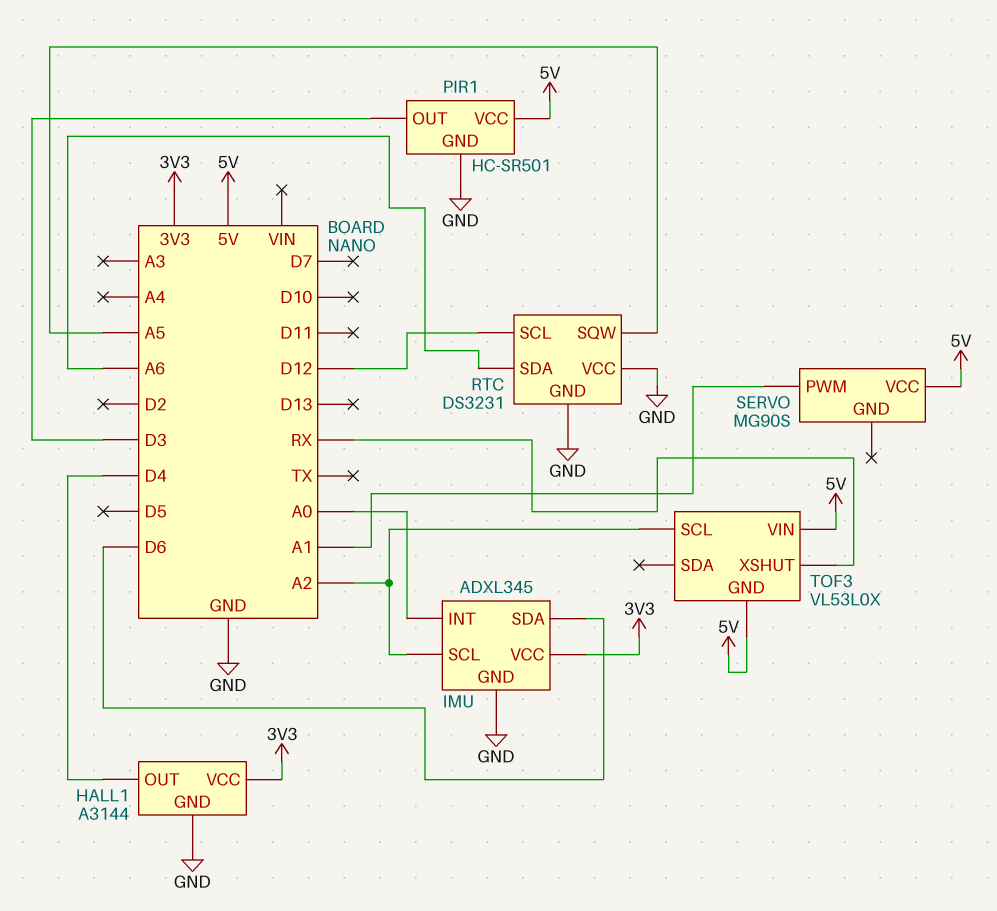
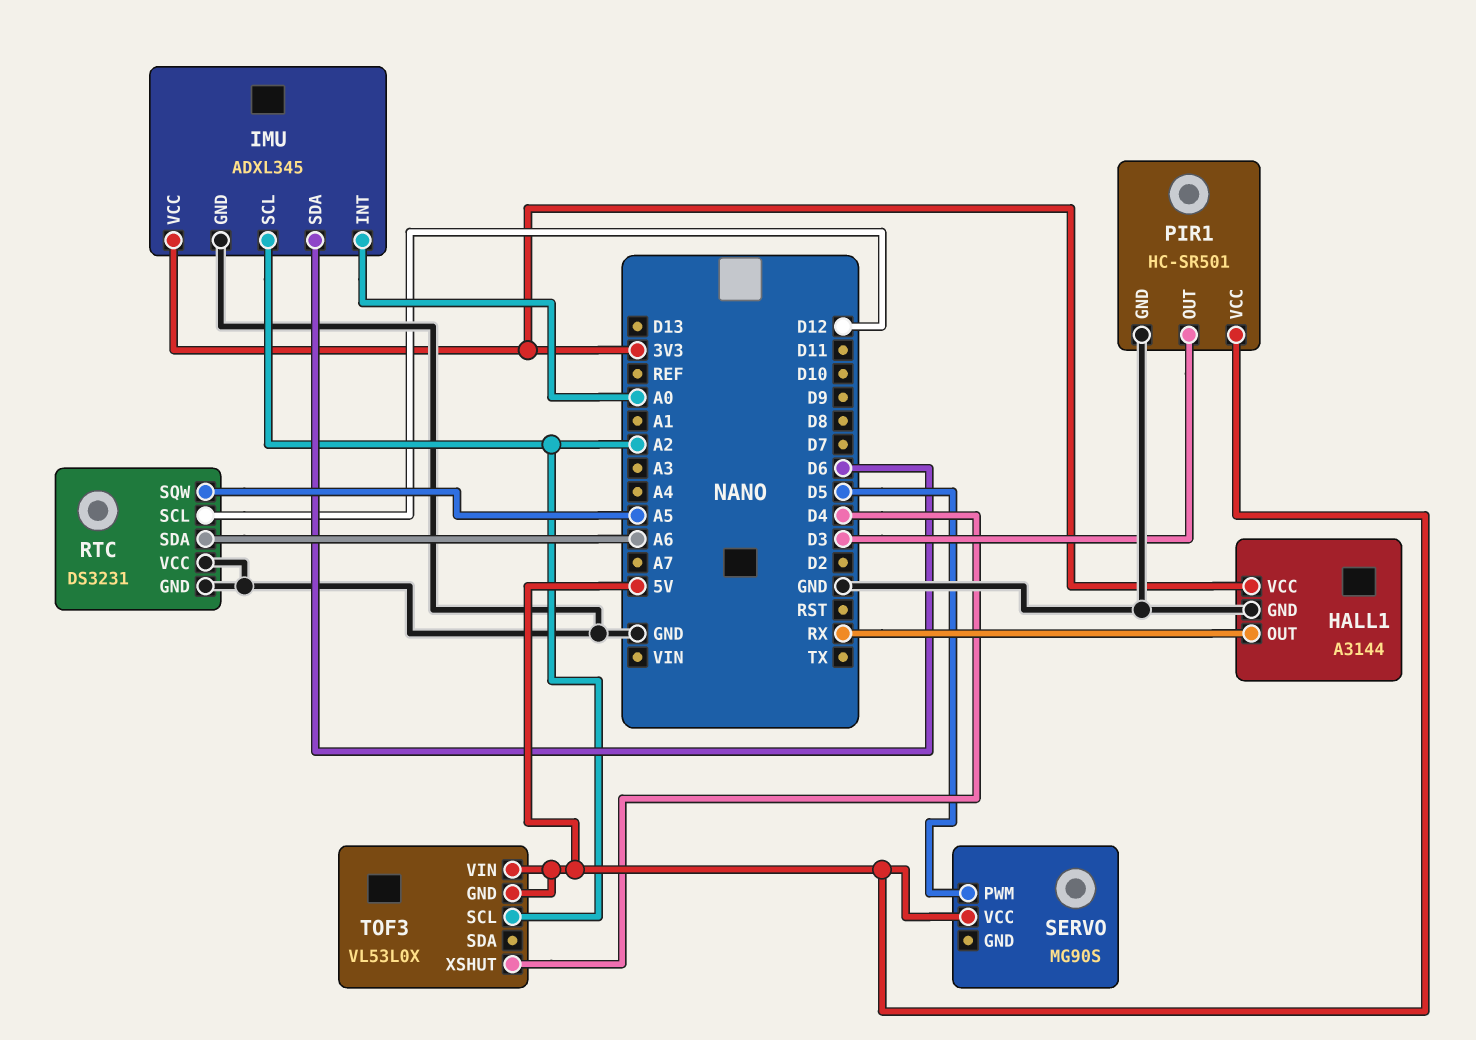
HALL1 pin OUT: D4 -> RX
SERVO pin PWM: A1 -> D5
TOF3 pin XSHUT: RX -> D4

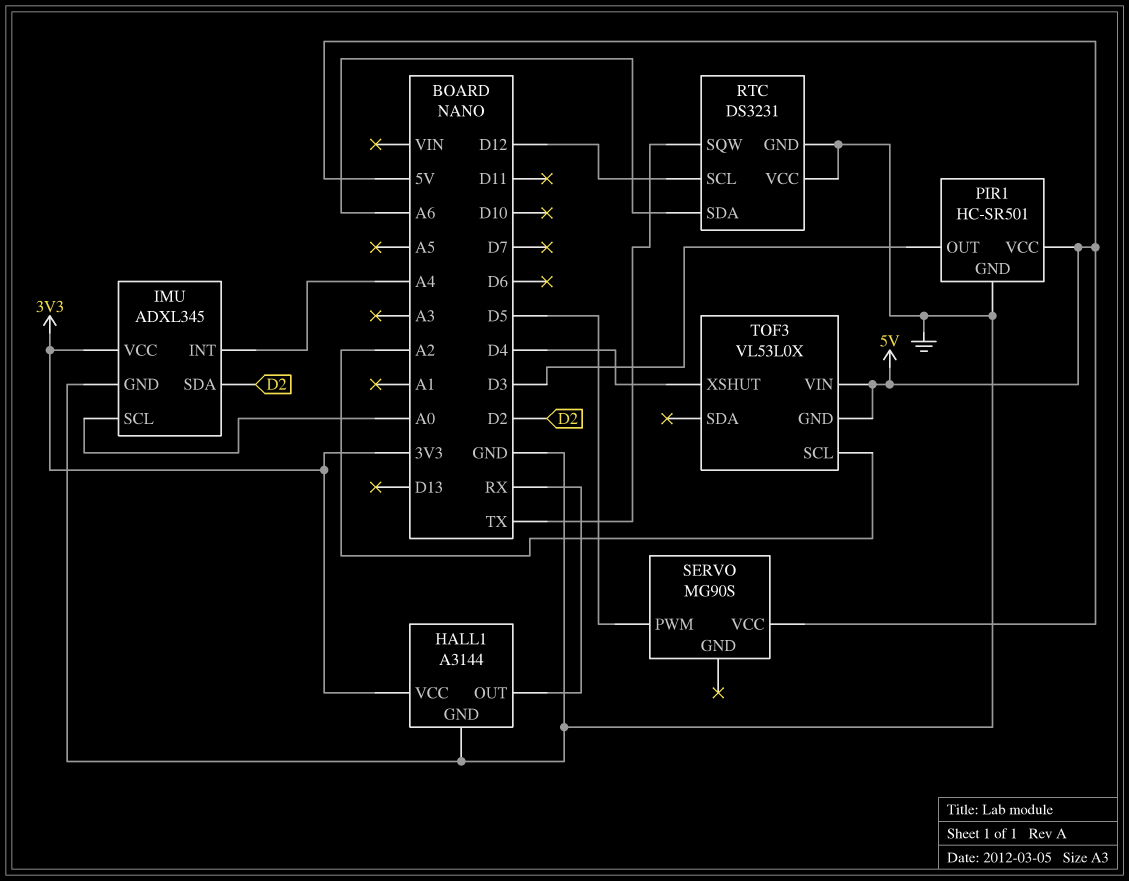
IMU pin INT: A0 -> A4
IMU pin SCL: A2 -> A0
IMU pin SDA: D6 -> D2
RTC pin SQW: A5 -> TX

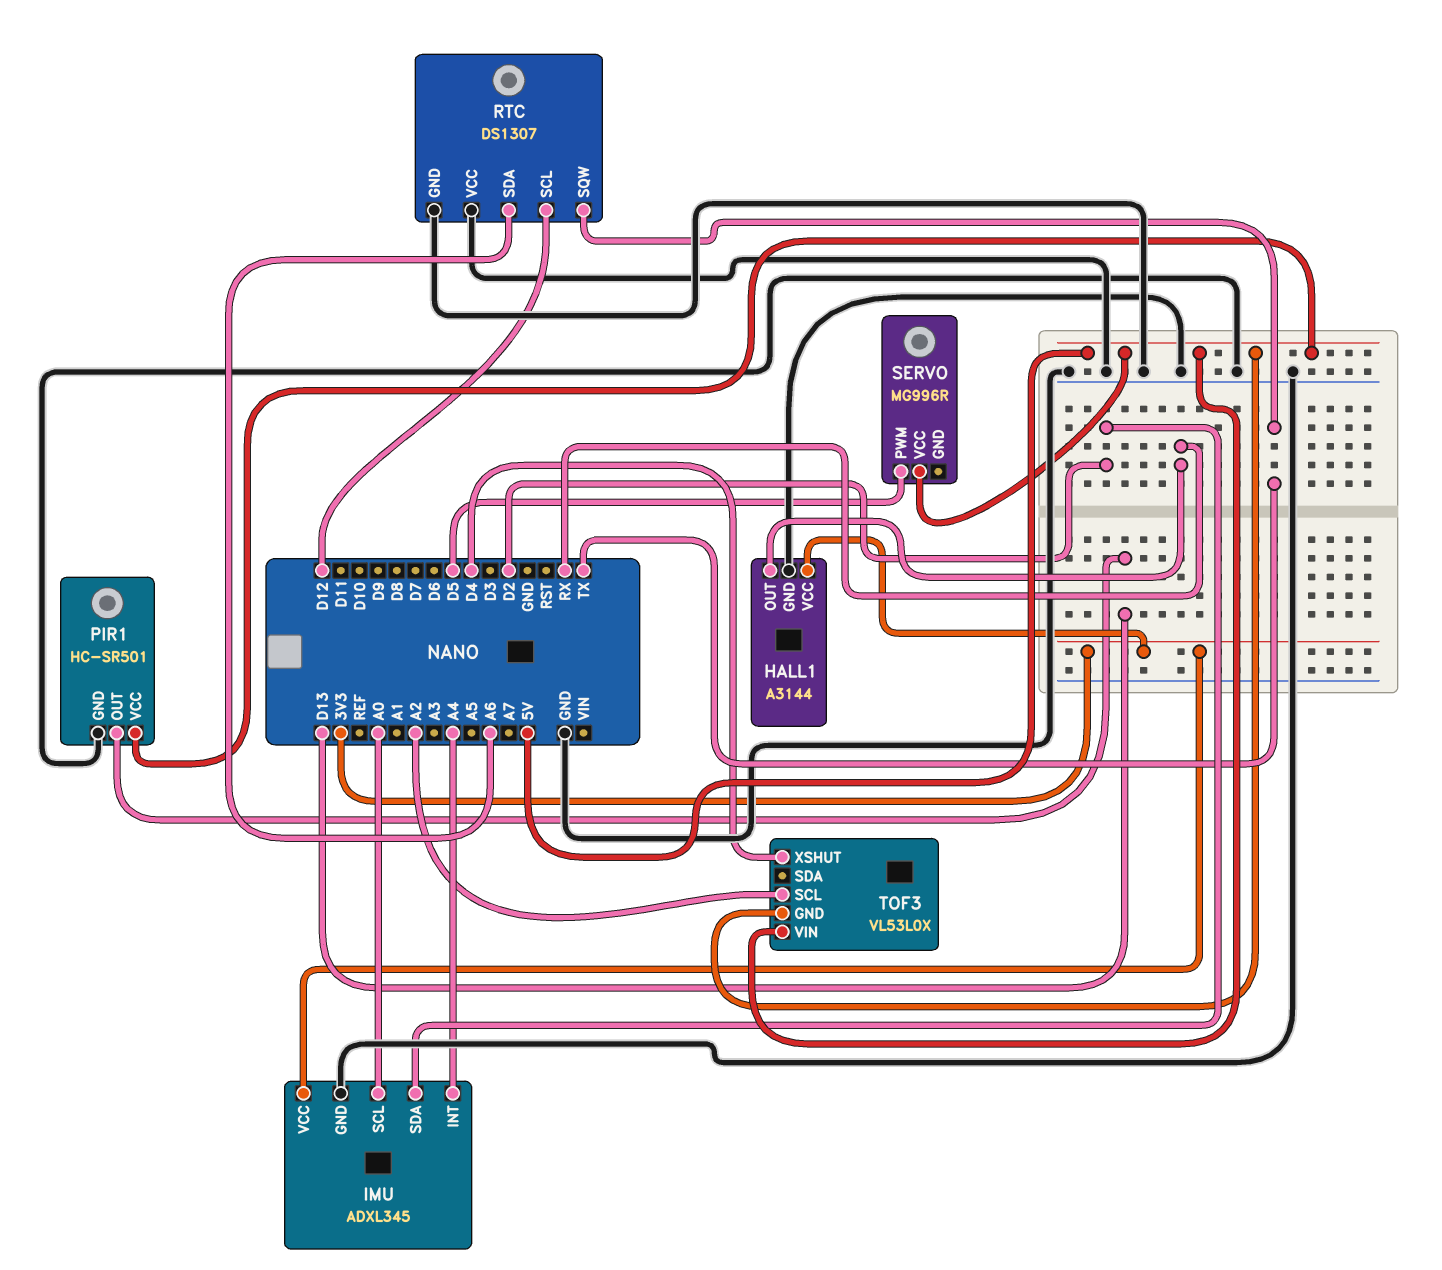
PIR1 pin OUT: D3 -> D13
RTC: DS3231 -> DS1307
SERVO: MG90S -> MG996R

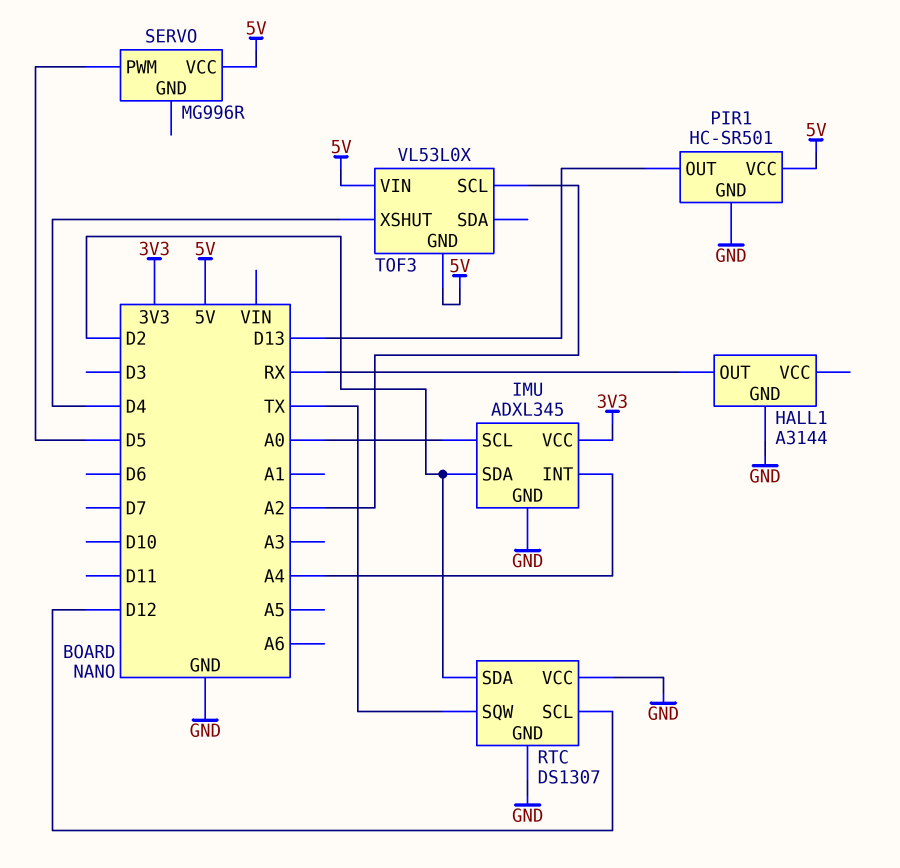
HALL1 pin VCC: 3V3 -> none
RTC pin SDA: A6 -> D2

